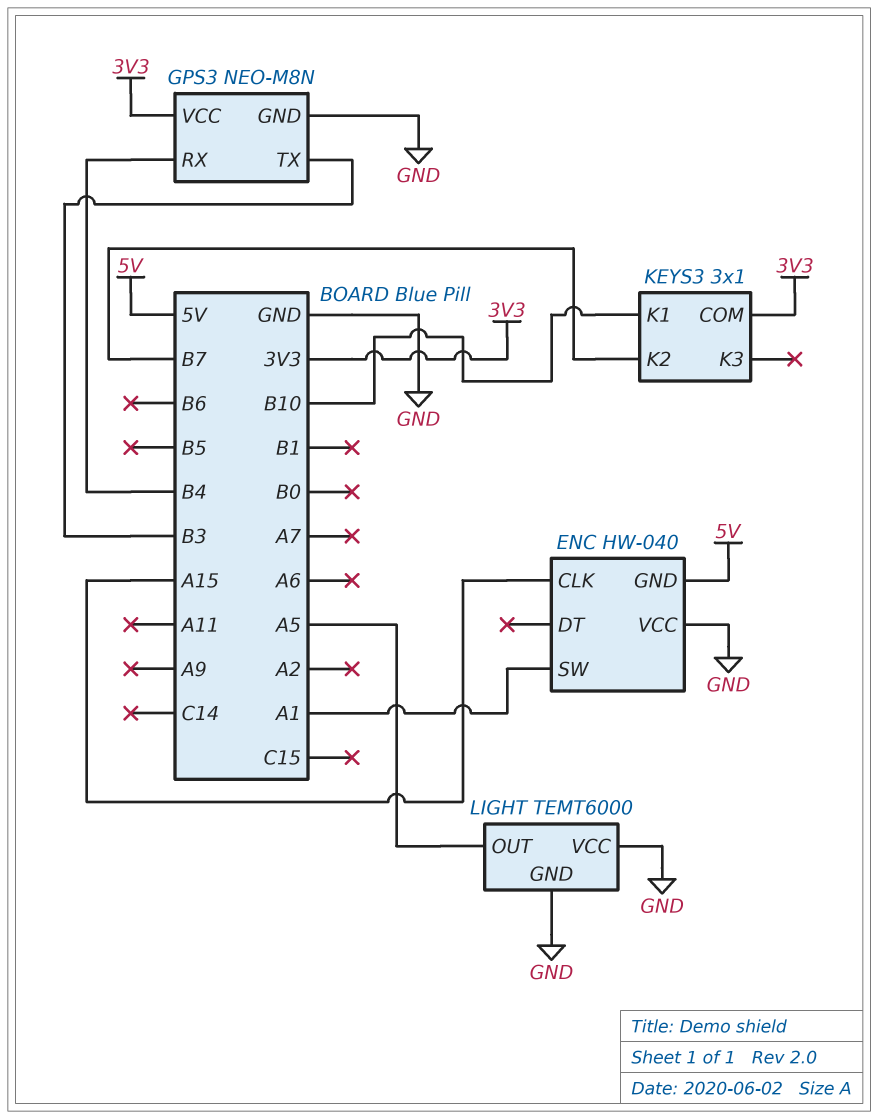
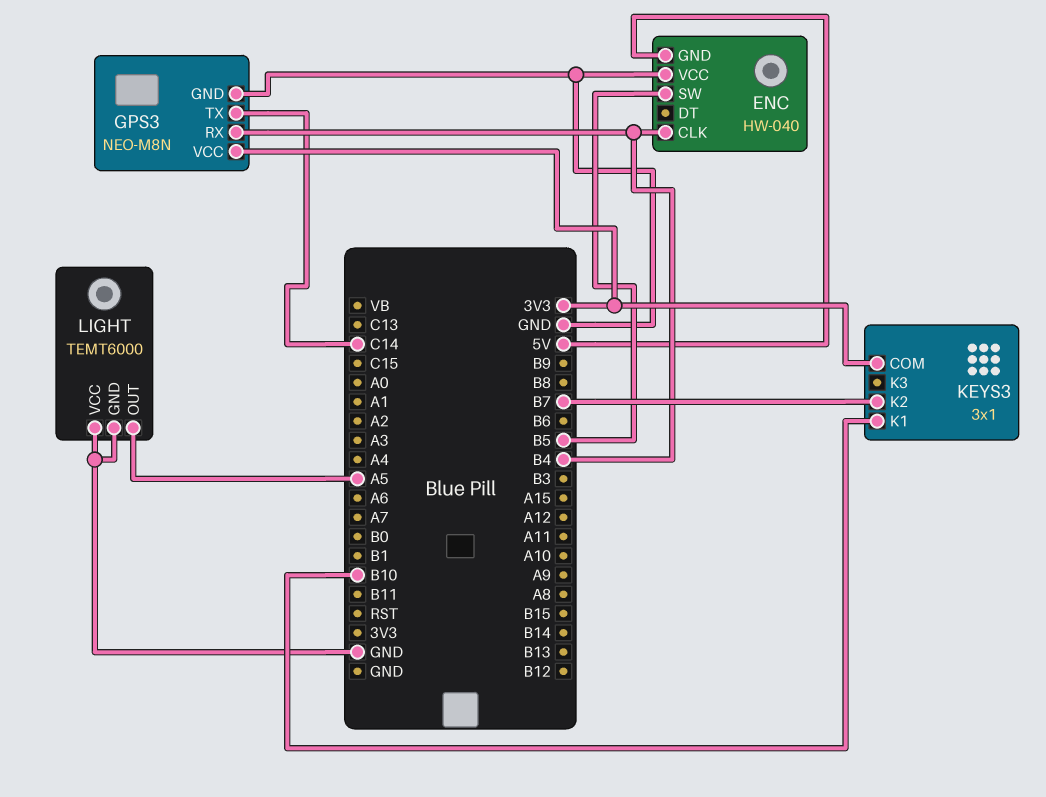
ENC pin CLK: A15 -> B4
ENC pin SW: A1 -> B5
GPS3 pin TX: B3 -> C14

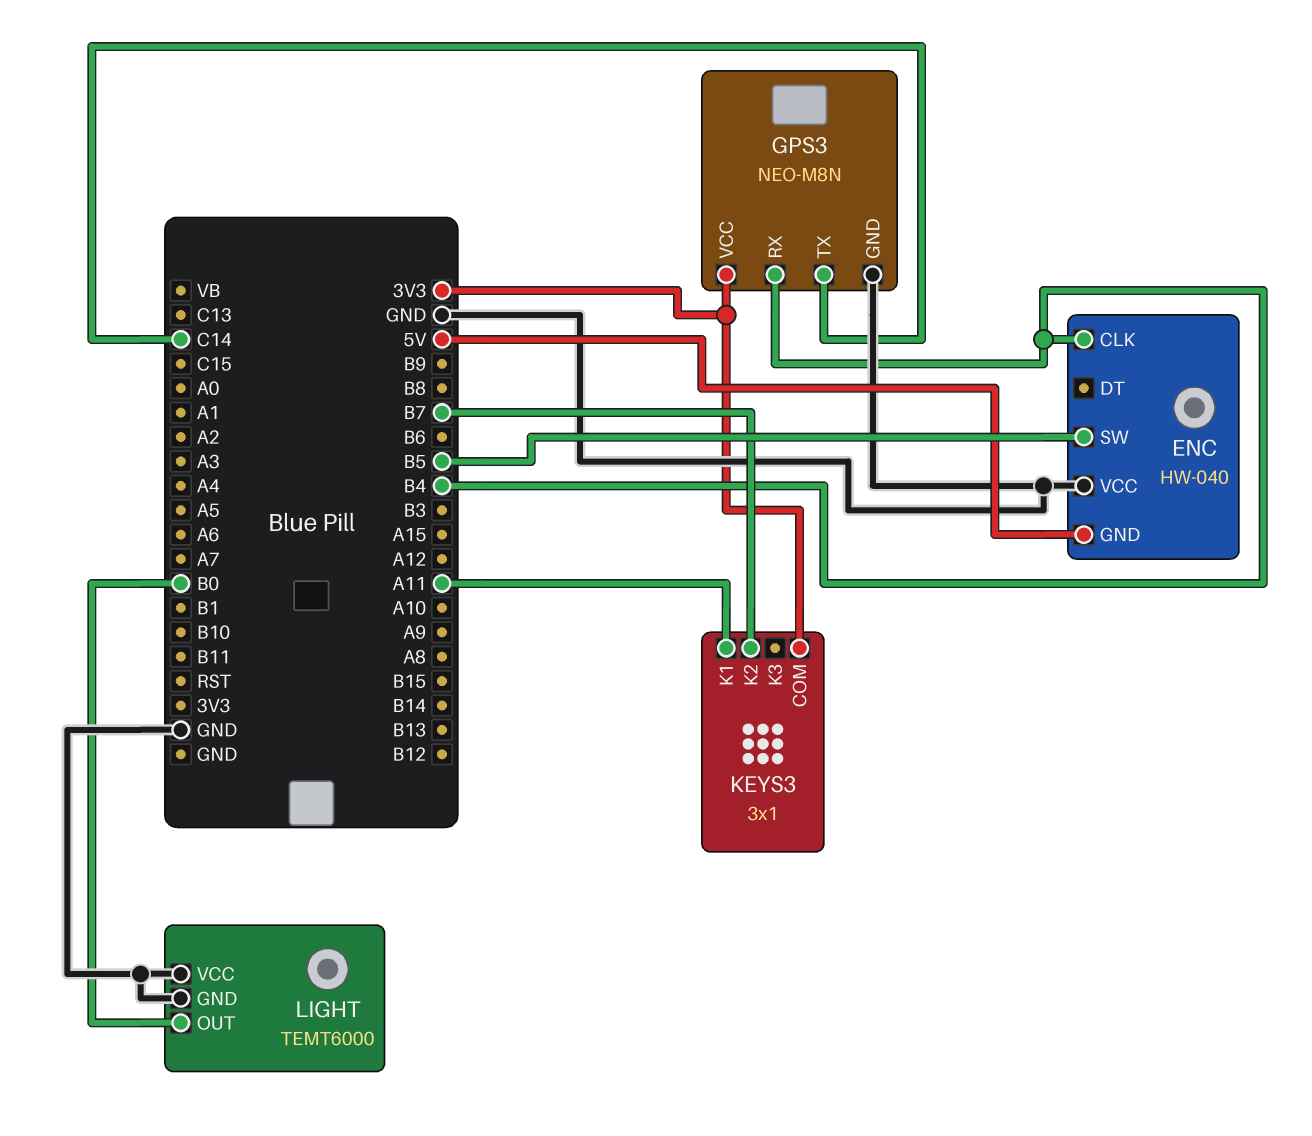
KEYS3 pin K1: B10 -> A11
LIGHT pin OUT: A5 -> B0

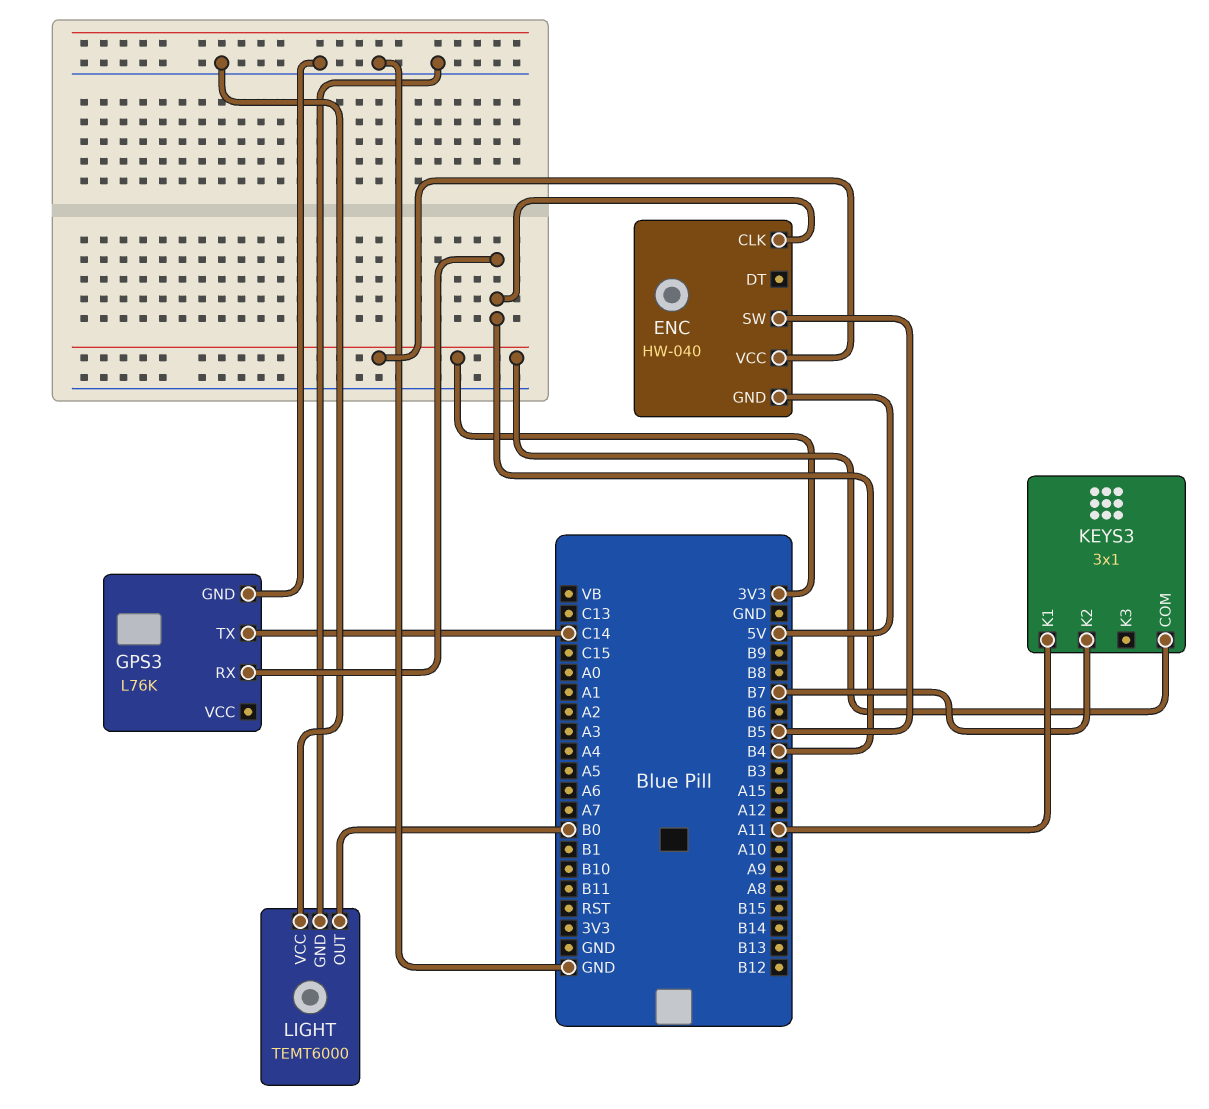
ENC pin VCC: GND -> 3V3
GPS3: NEO-M8N -> L76K
GPS3 pin VCC: 3V3 -> none

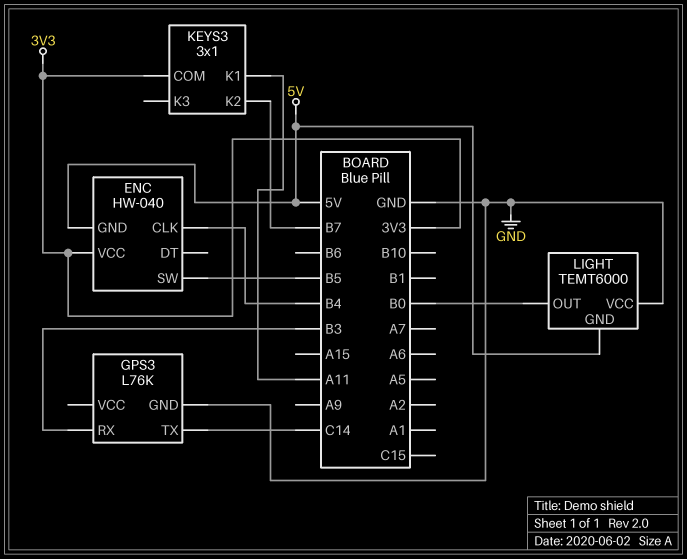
GPS3 pin RX: B4 -> B3
LIGHT pin GND: GND -> 5V

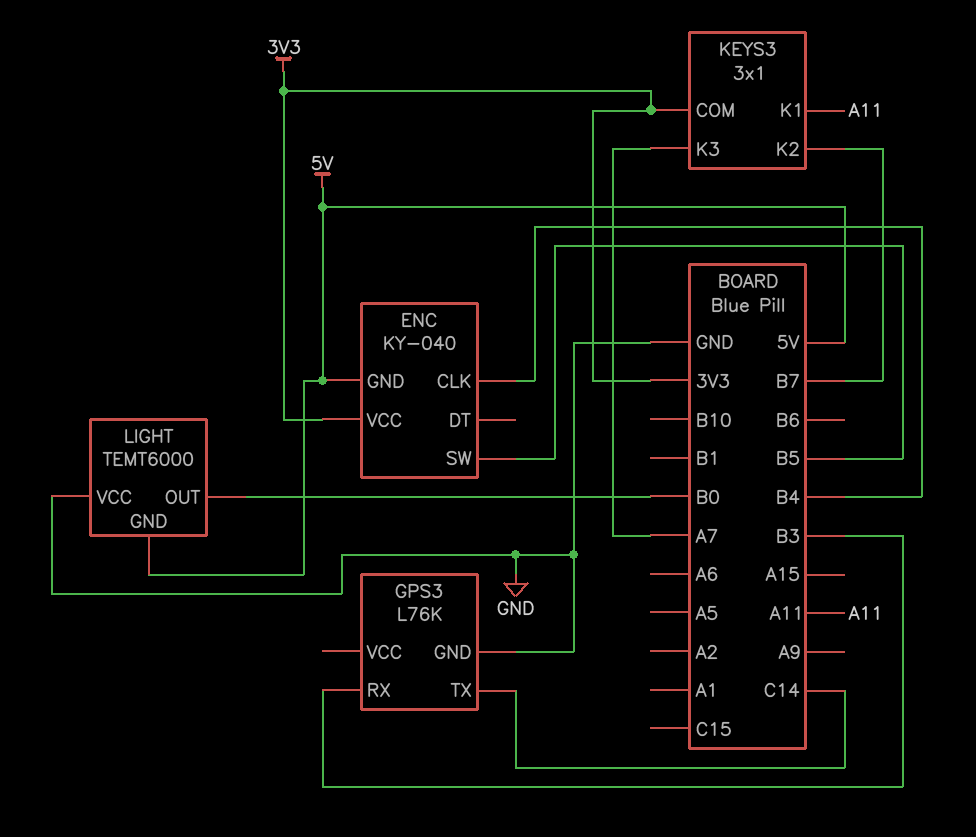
ENC: HW-040 -> KY-040
KEYS3 pin K3: none -> A7

